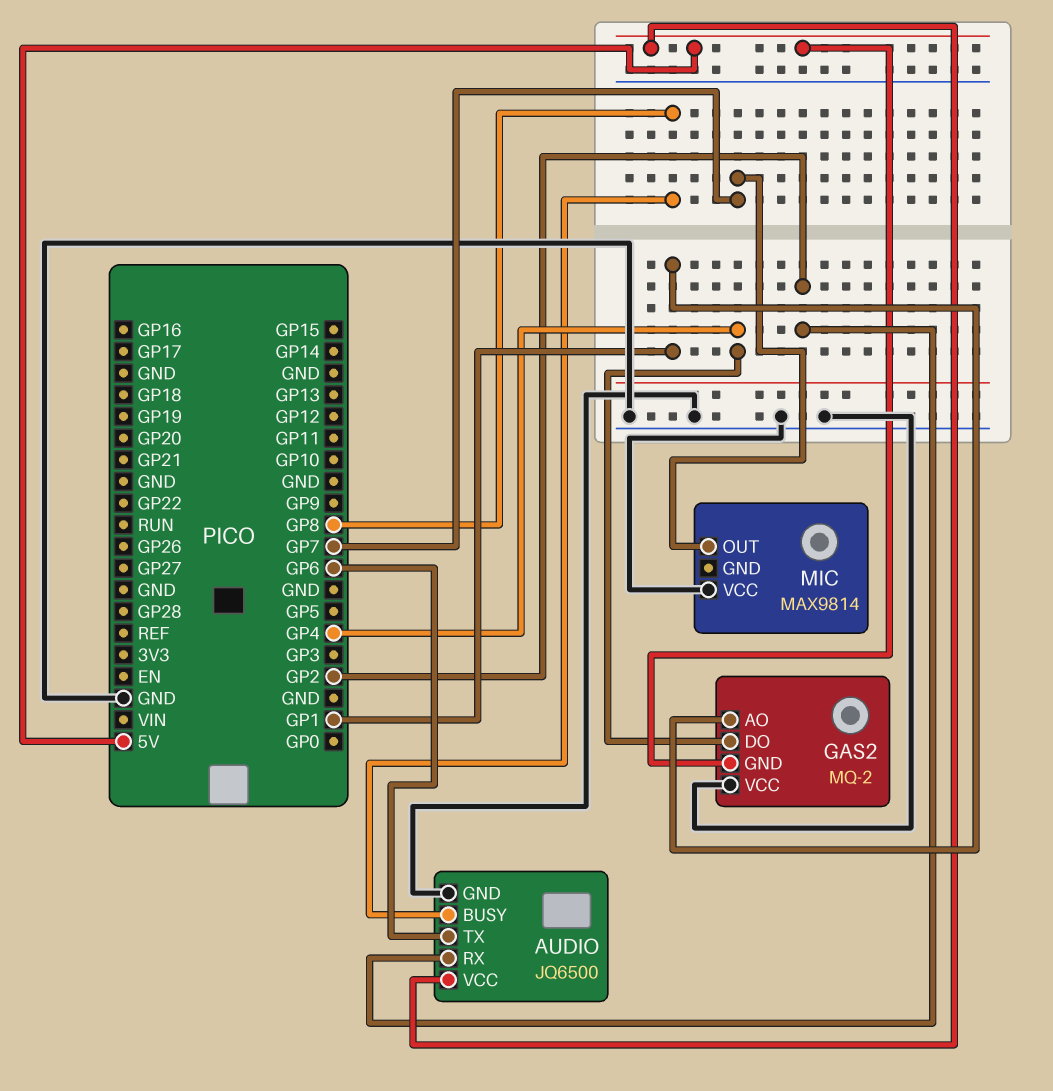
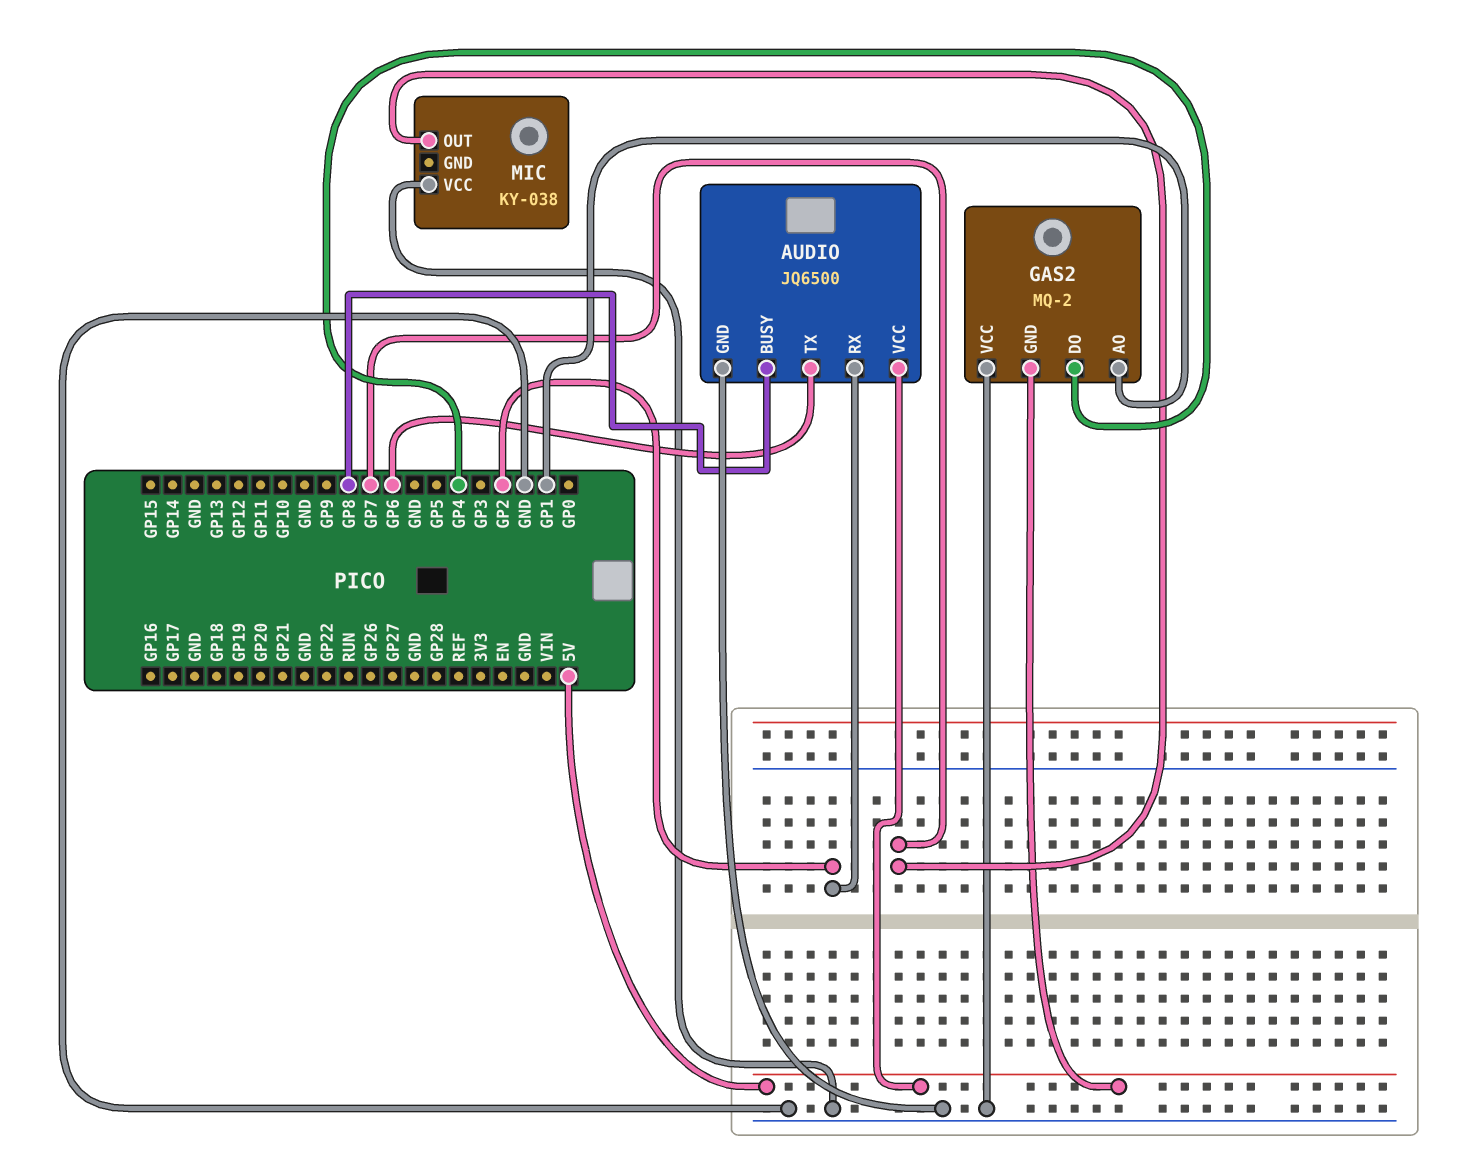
MIC: MAX9814 -> KY-038

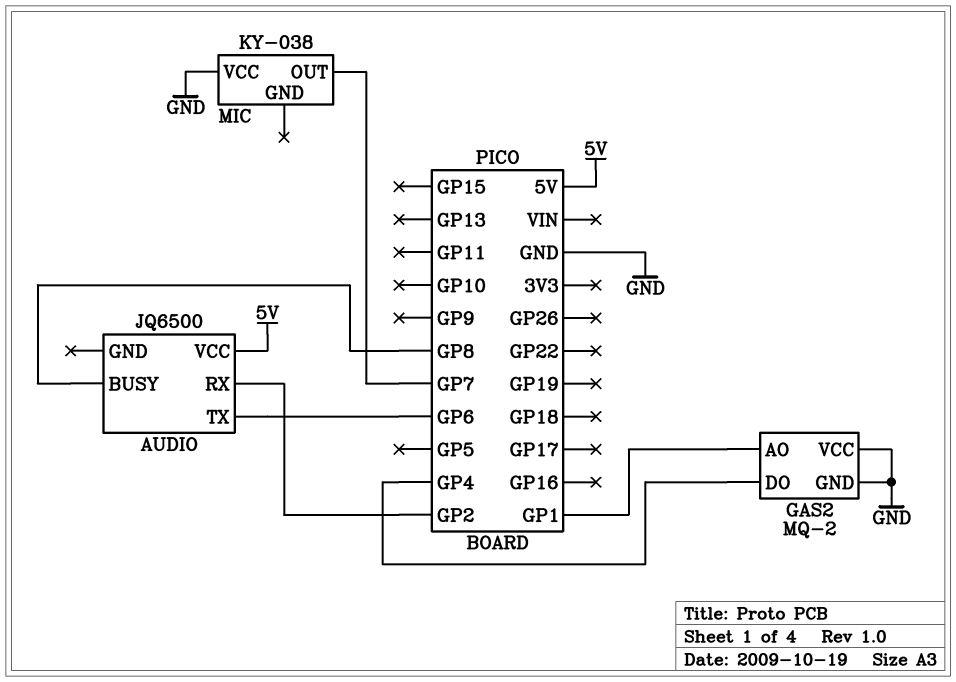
AUDIO pin GND: GND -> none
GAS2 pin GND: 5V -> GND

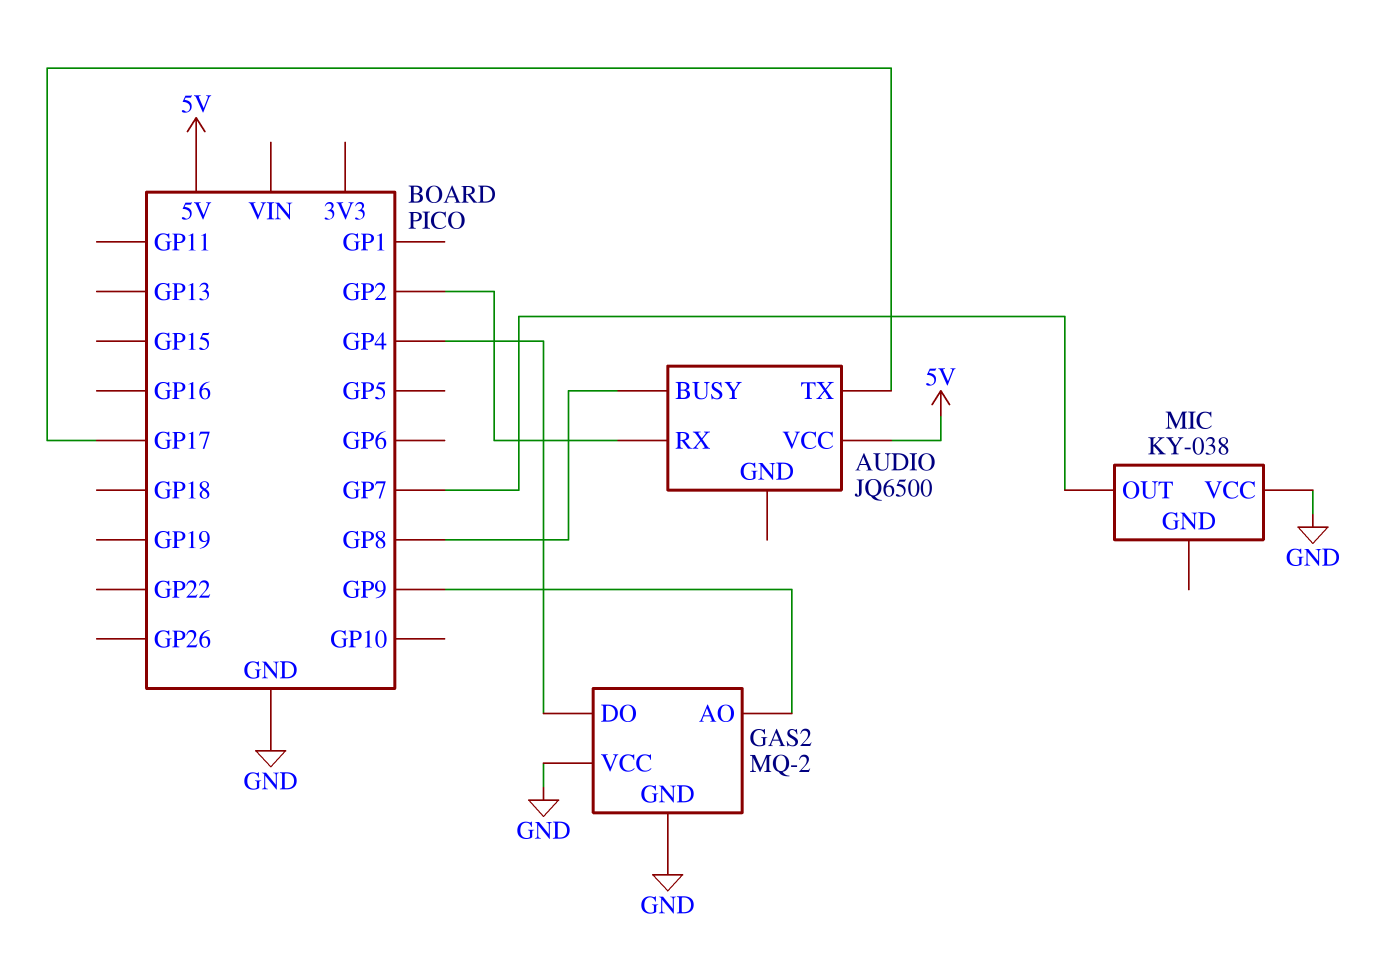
AUDIO pin TX: GP6 -> GP17
GAS2 pin AO: GP1 -> GP9

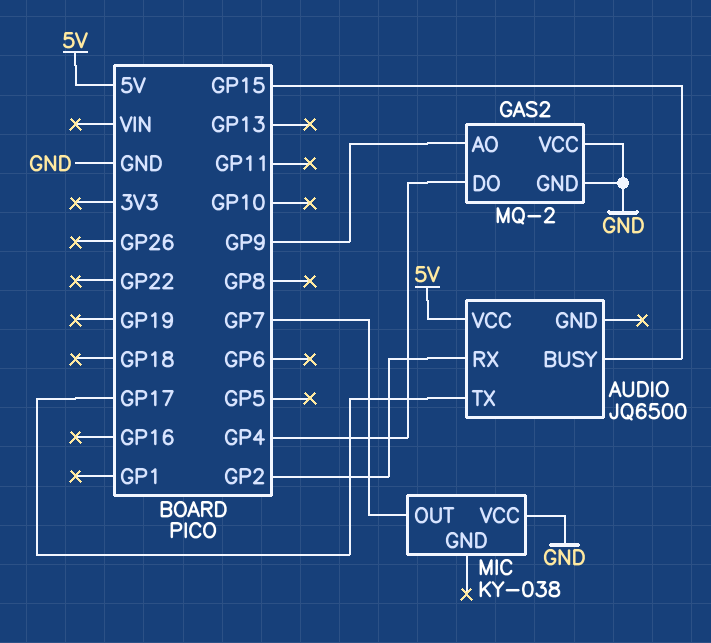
AUDIO pin BUSY: GP8 -> GP15

